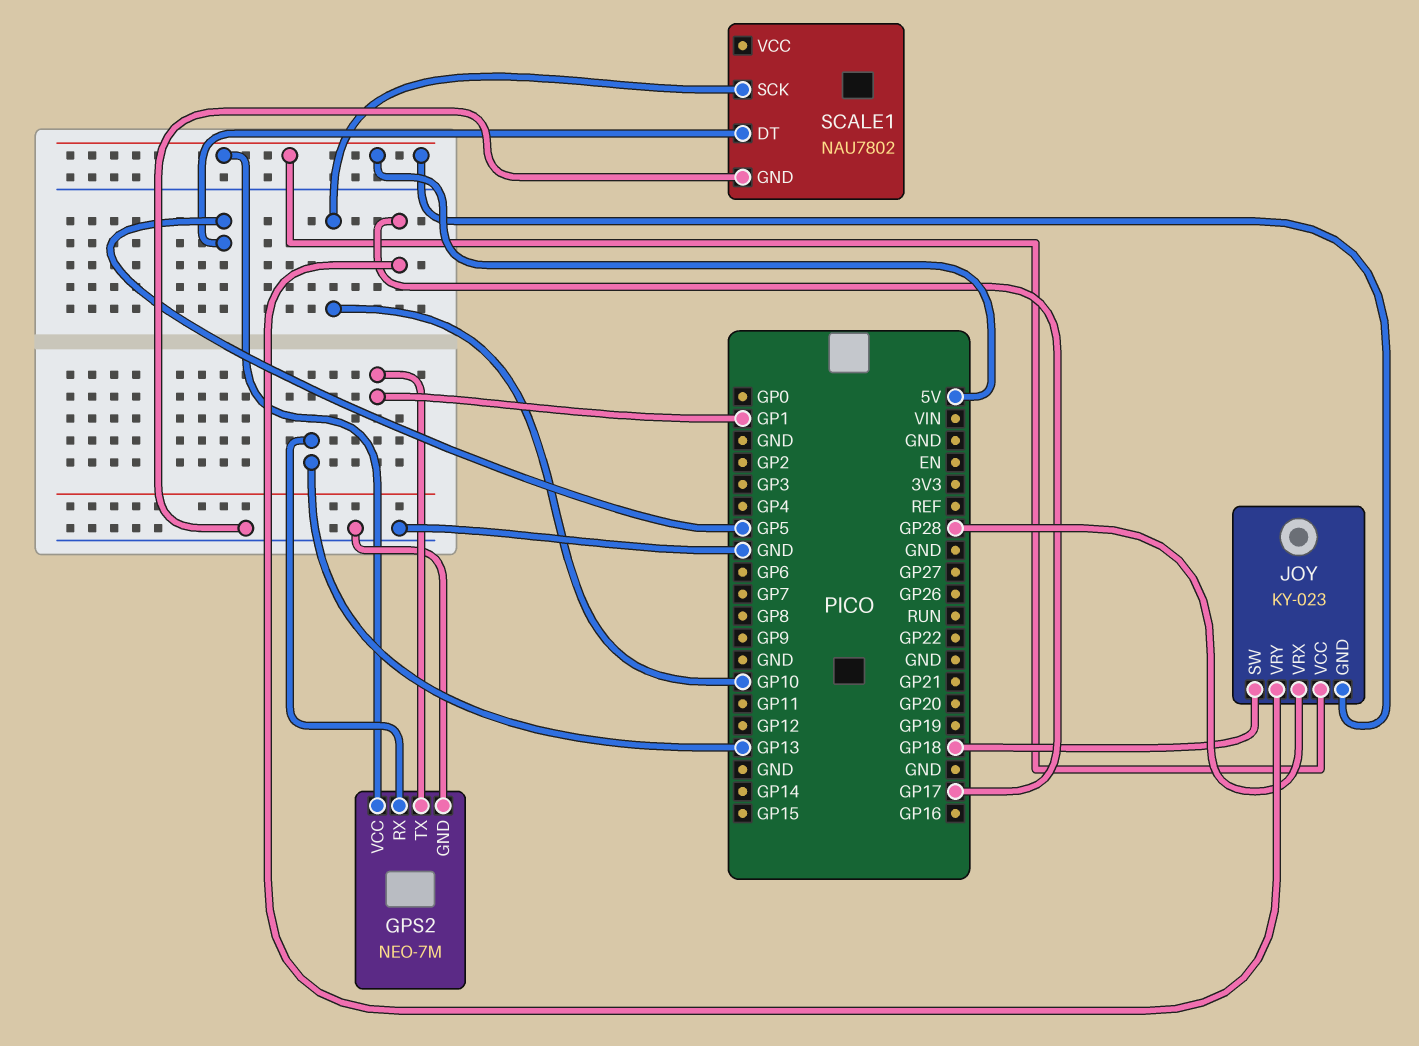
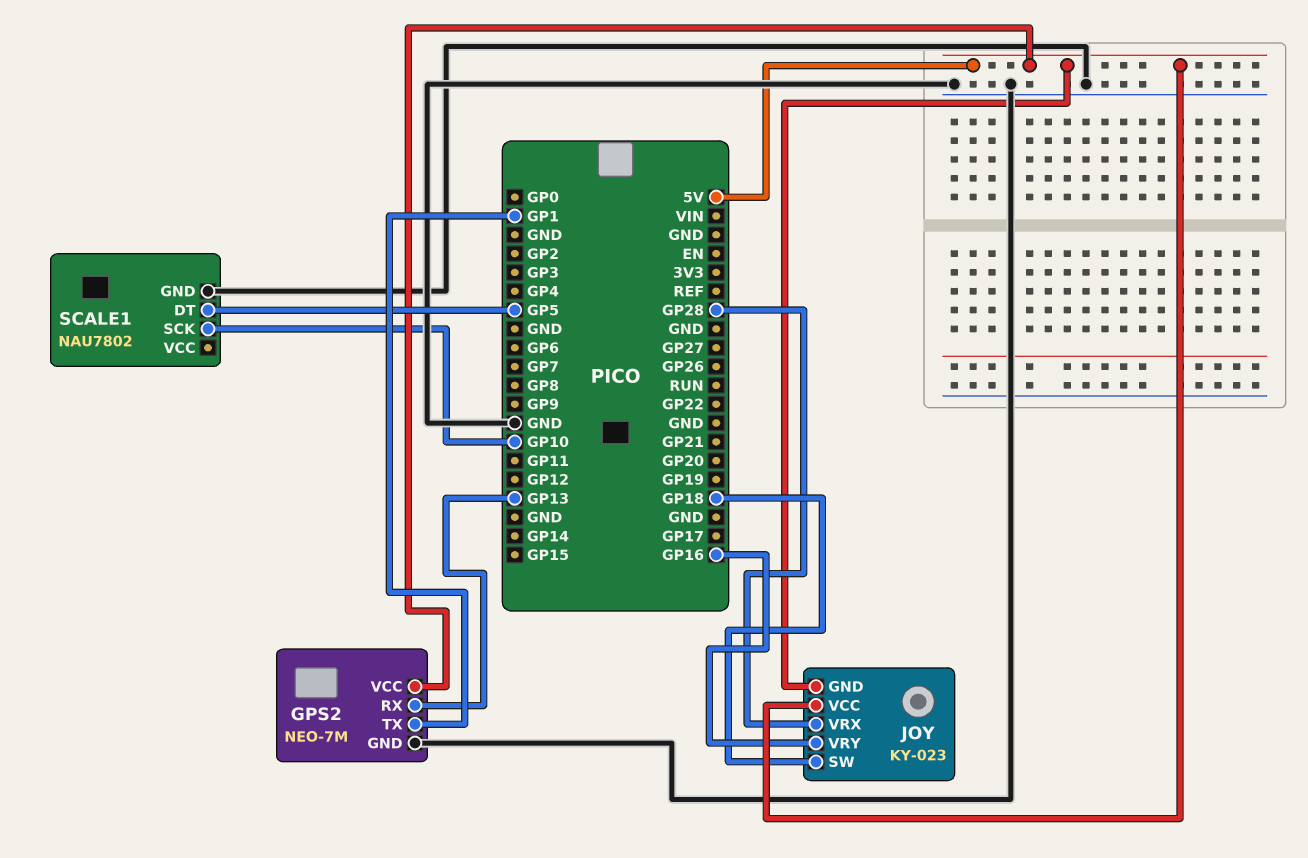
JOY pin VRY: GP17 -> GP16

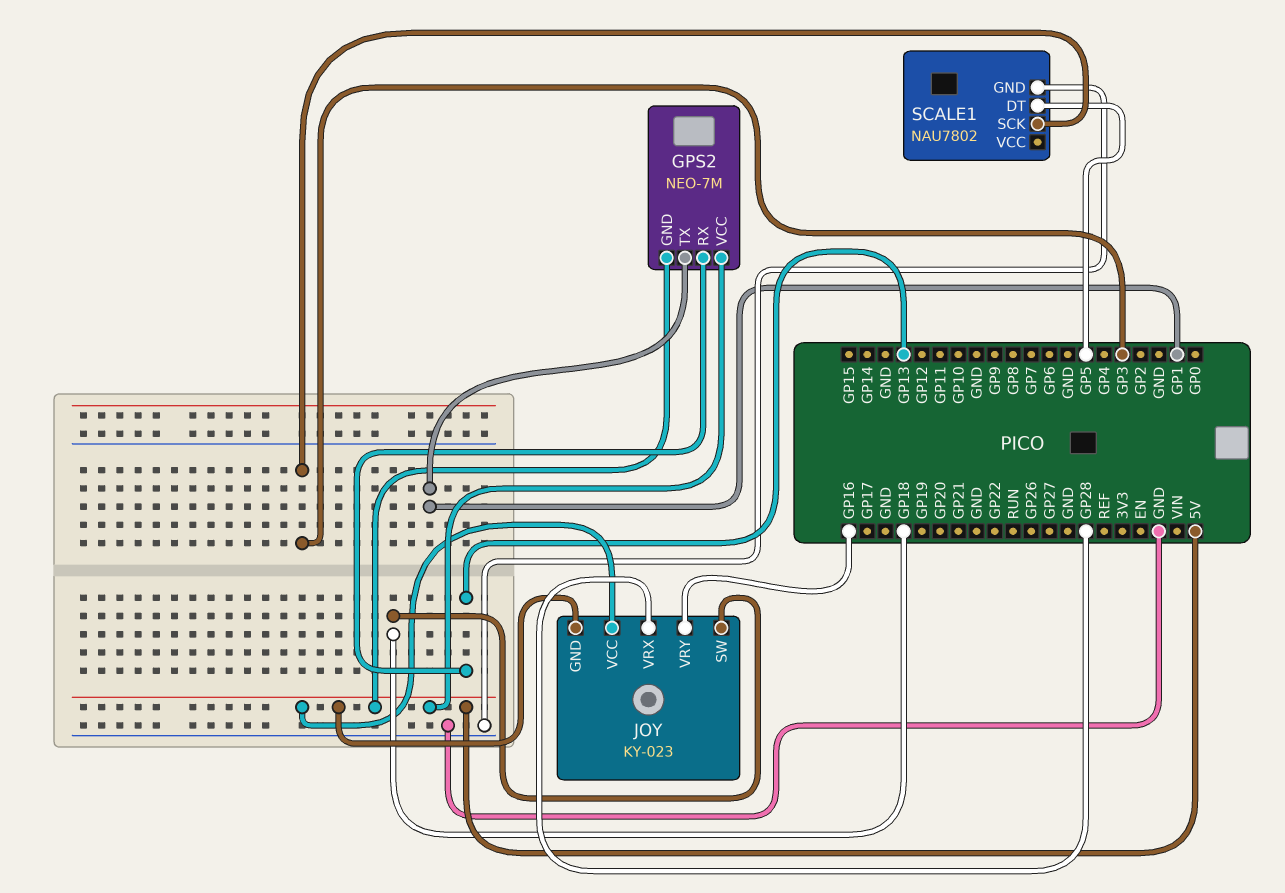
GPS2 pin GND: GND -> 5V
SCALE1 pin SCK: GP10 -> GP3

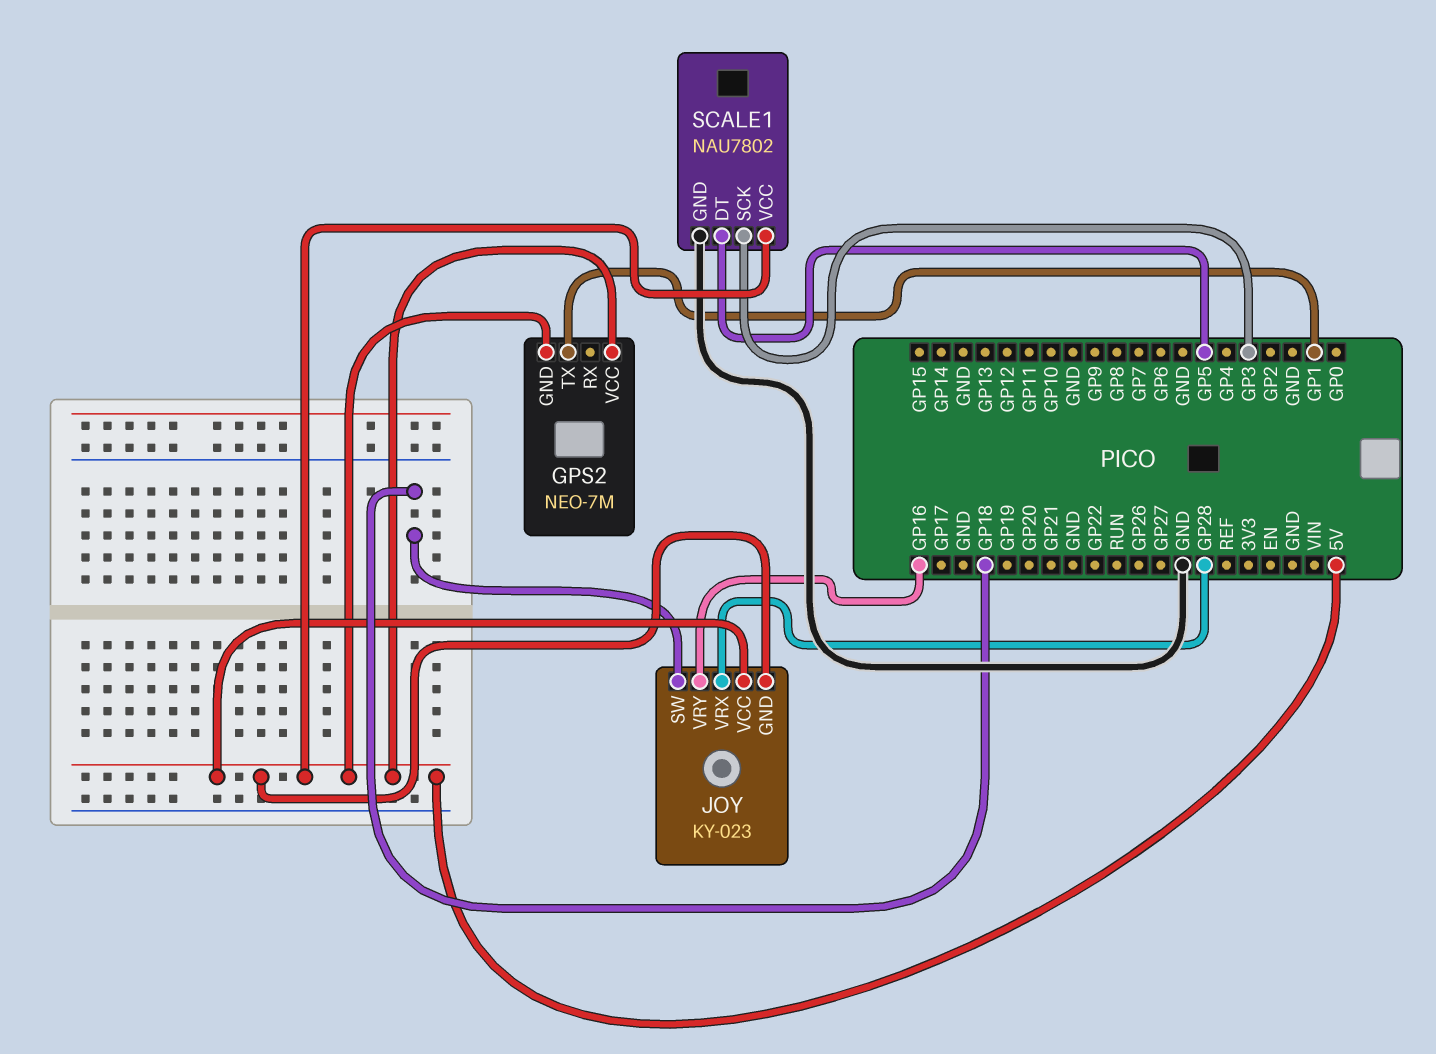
GPS2 pin RX: GP13 -> none
SCALE1 pin VCC: none -> 5V

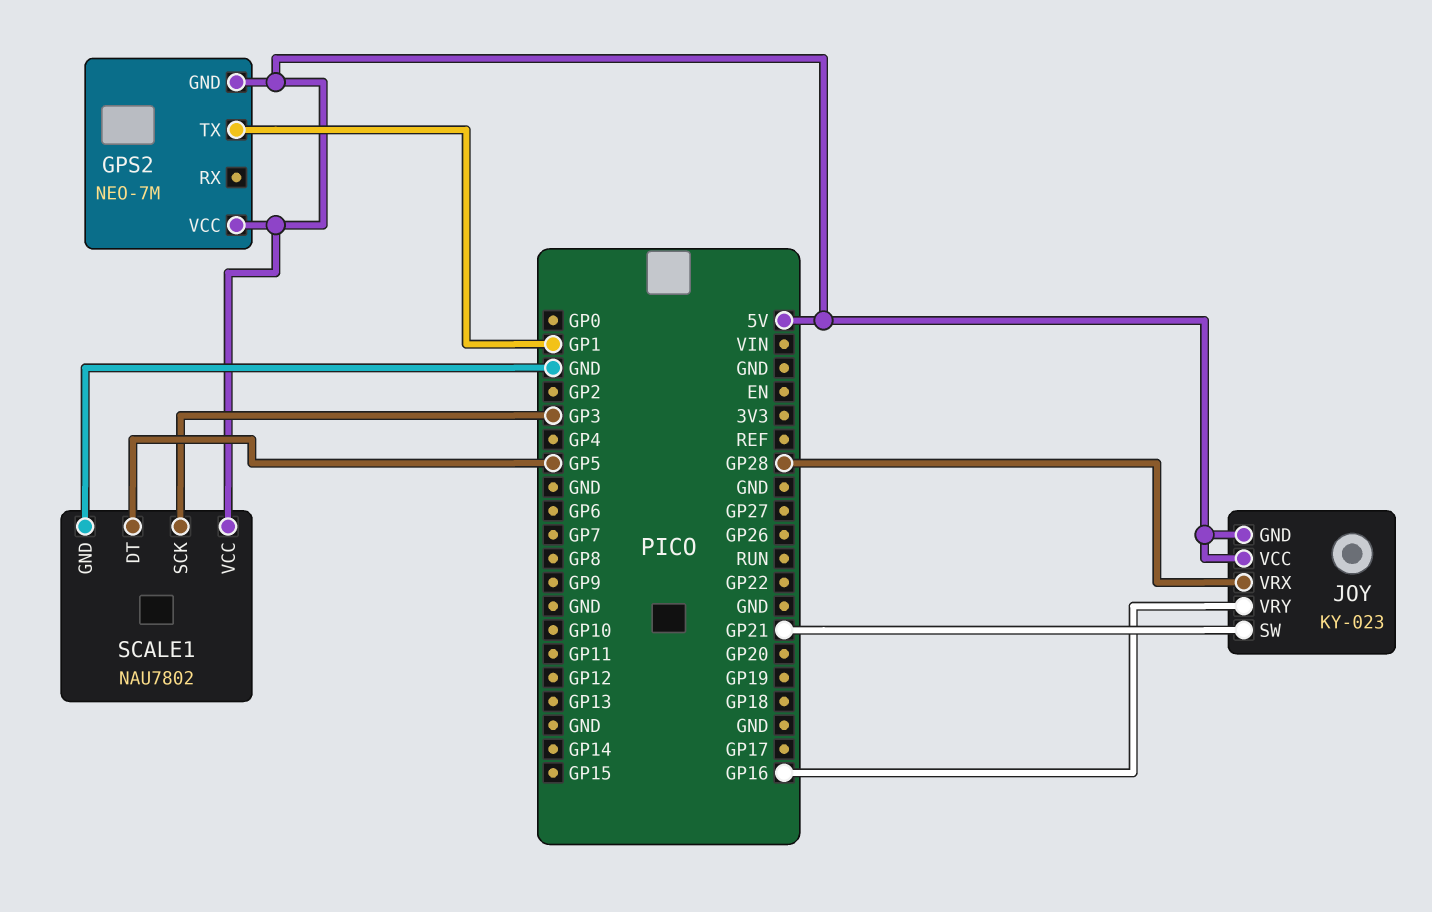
JOY pin SW: GP18 -> GP21

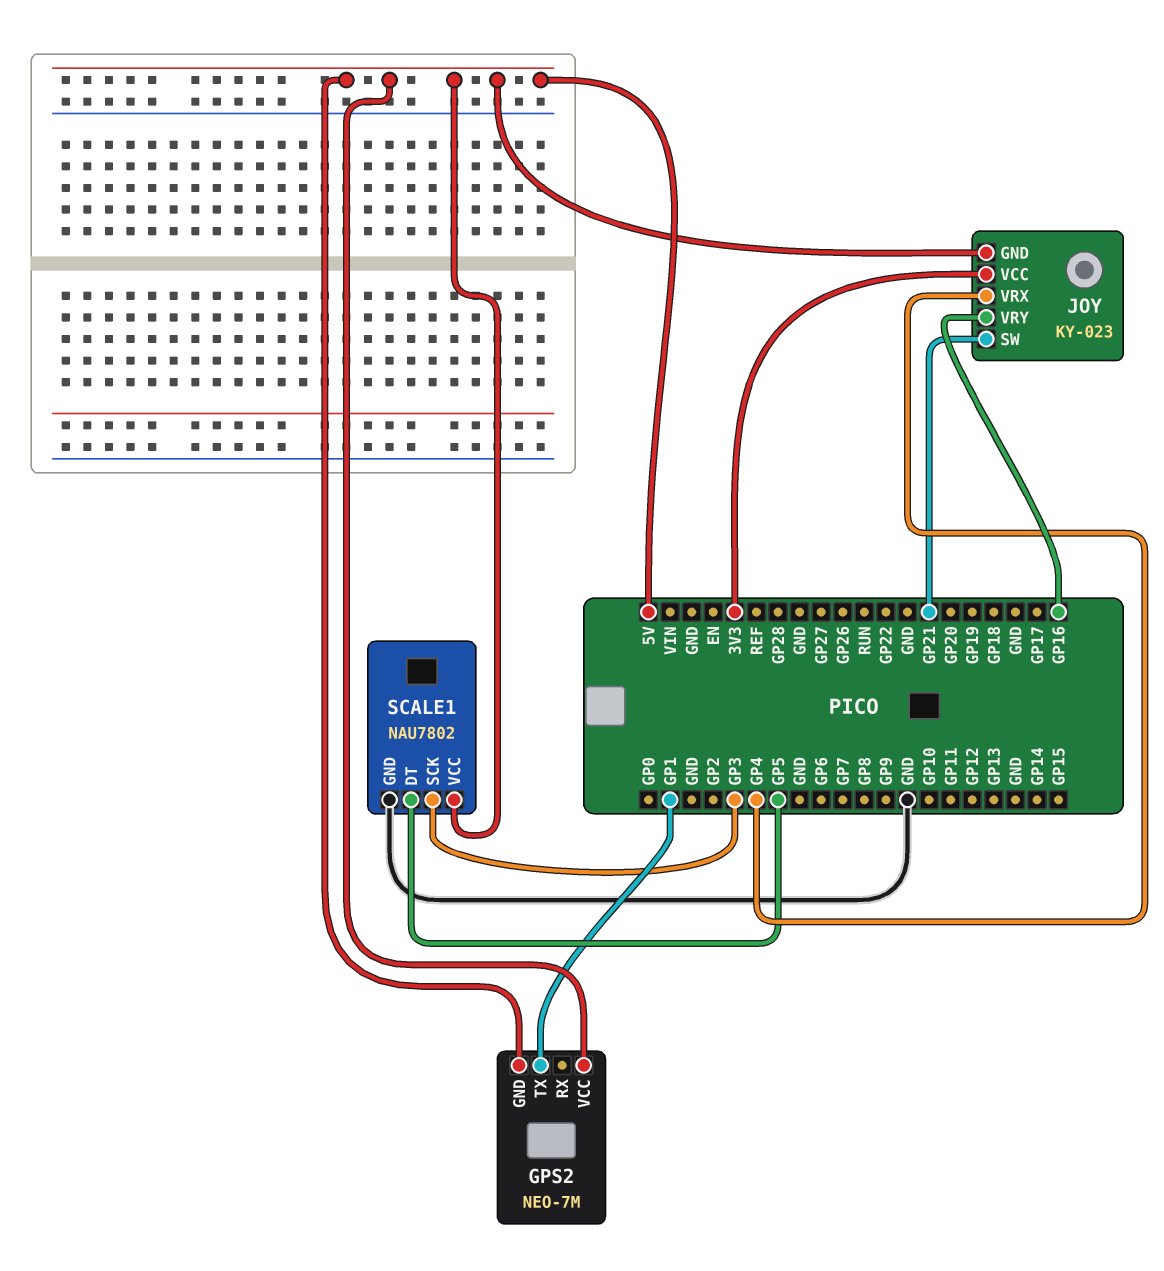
JOY pin VCC: 5V -> 3V3
JOY pin VRX: GP28 -> GP4

